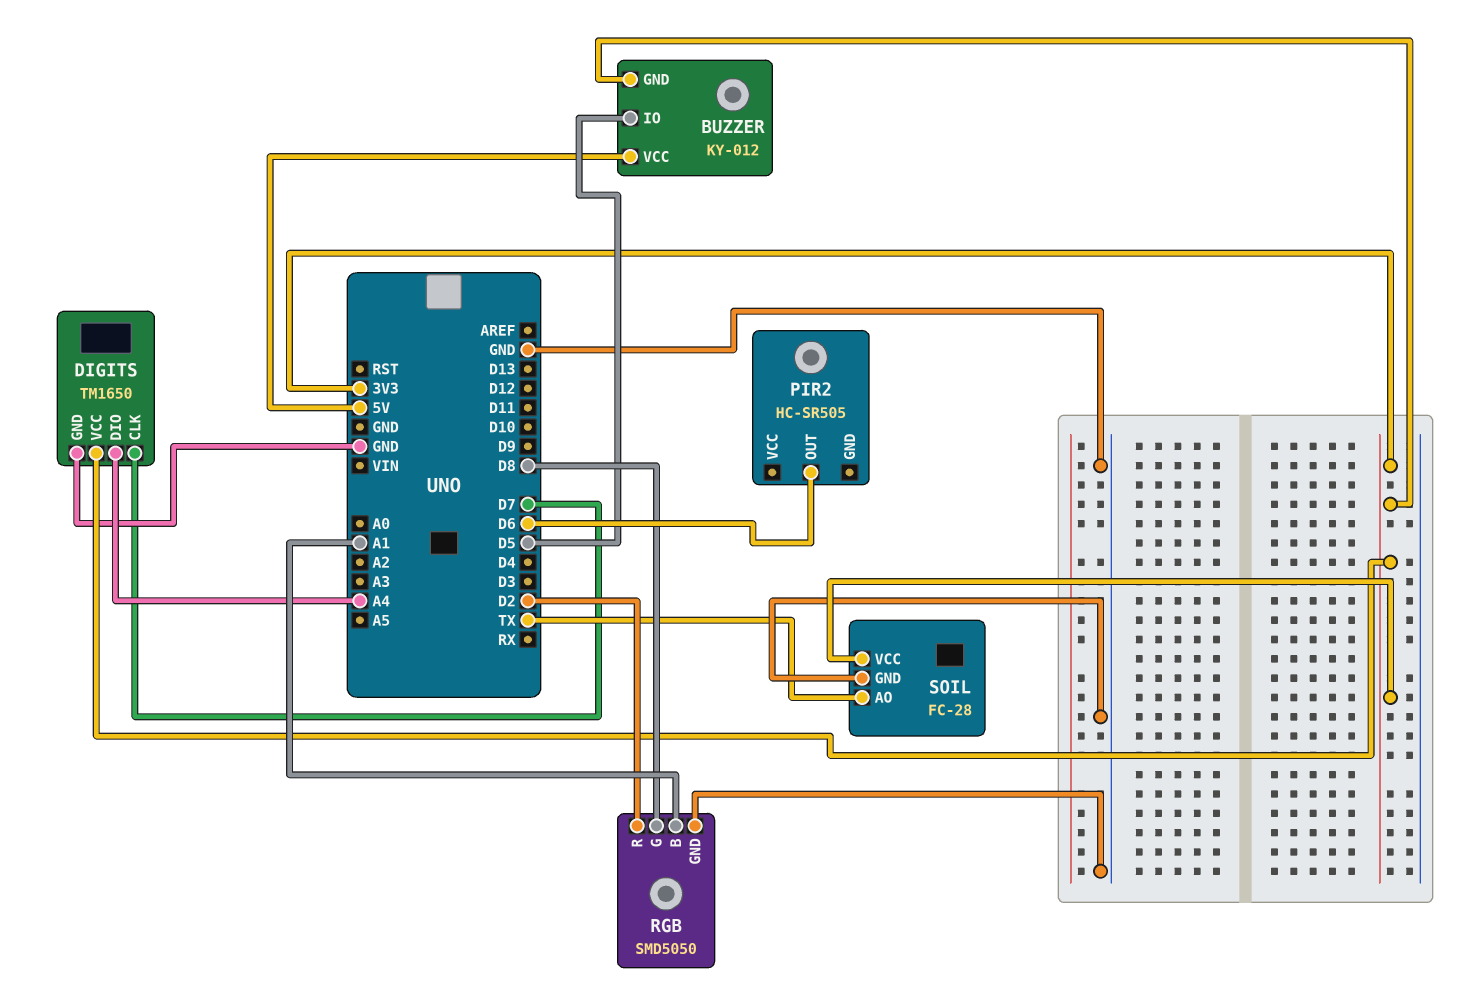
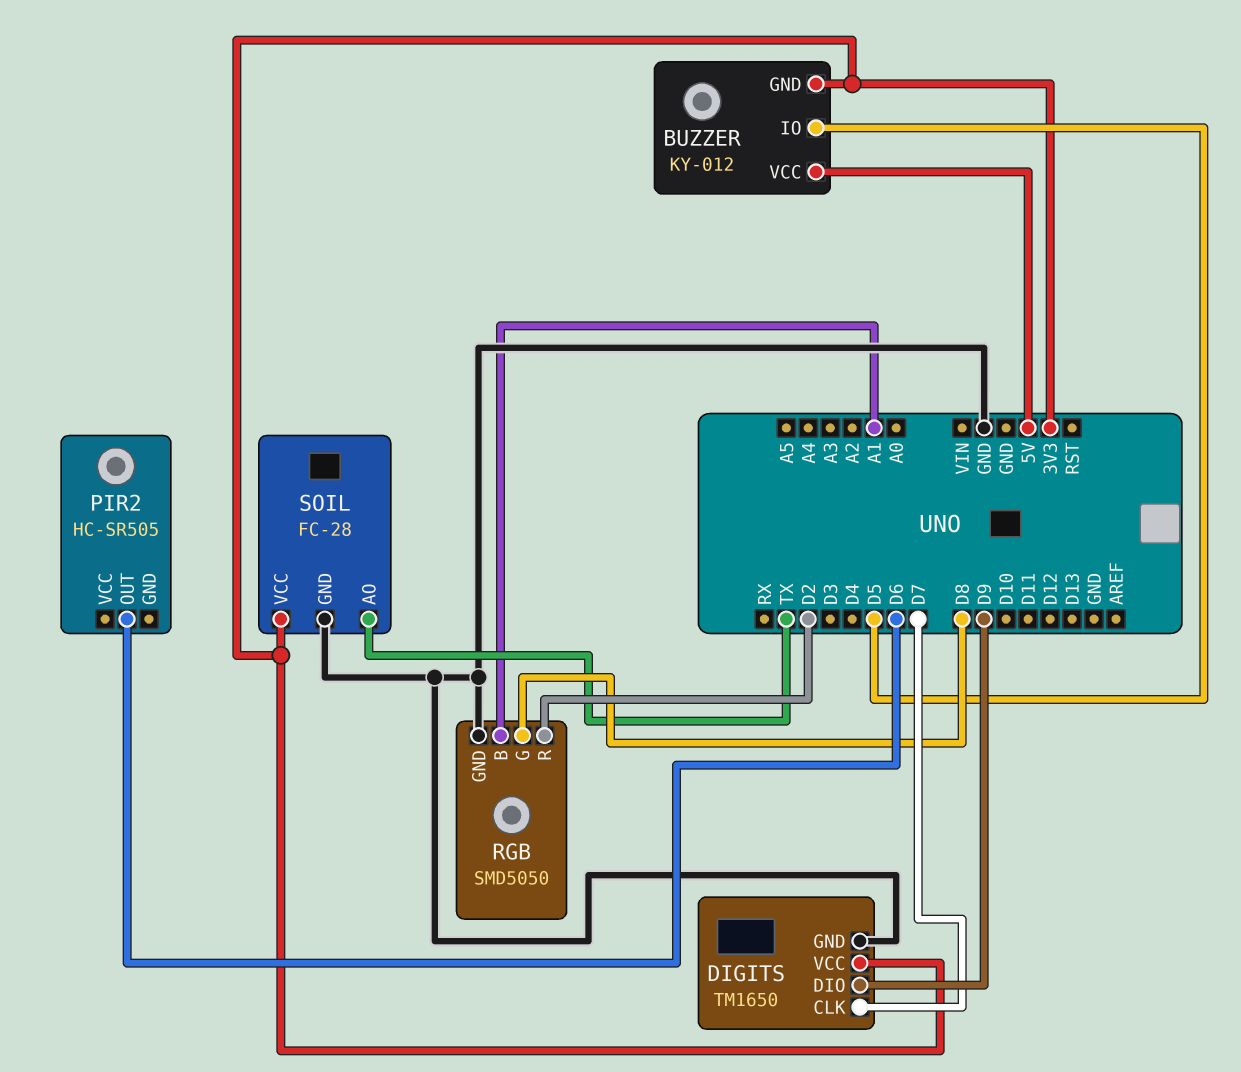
DIGITS pin DIO: A4 -> D9

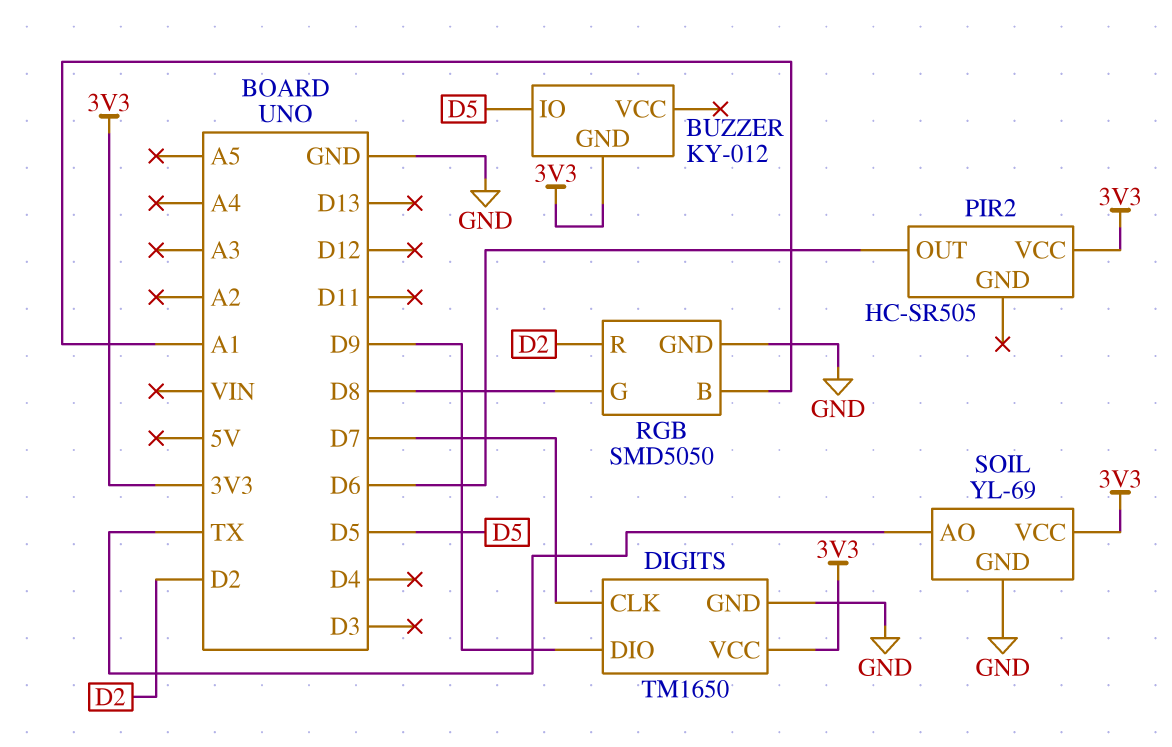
BUZZER pin VCC: 5V -> none
PIR2 pin VCC: none -> 3V3
SOIL: FC-28 -> YL-69

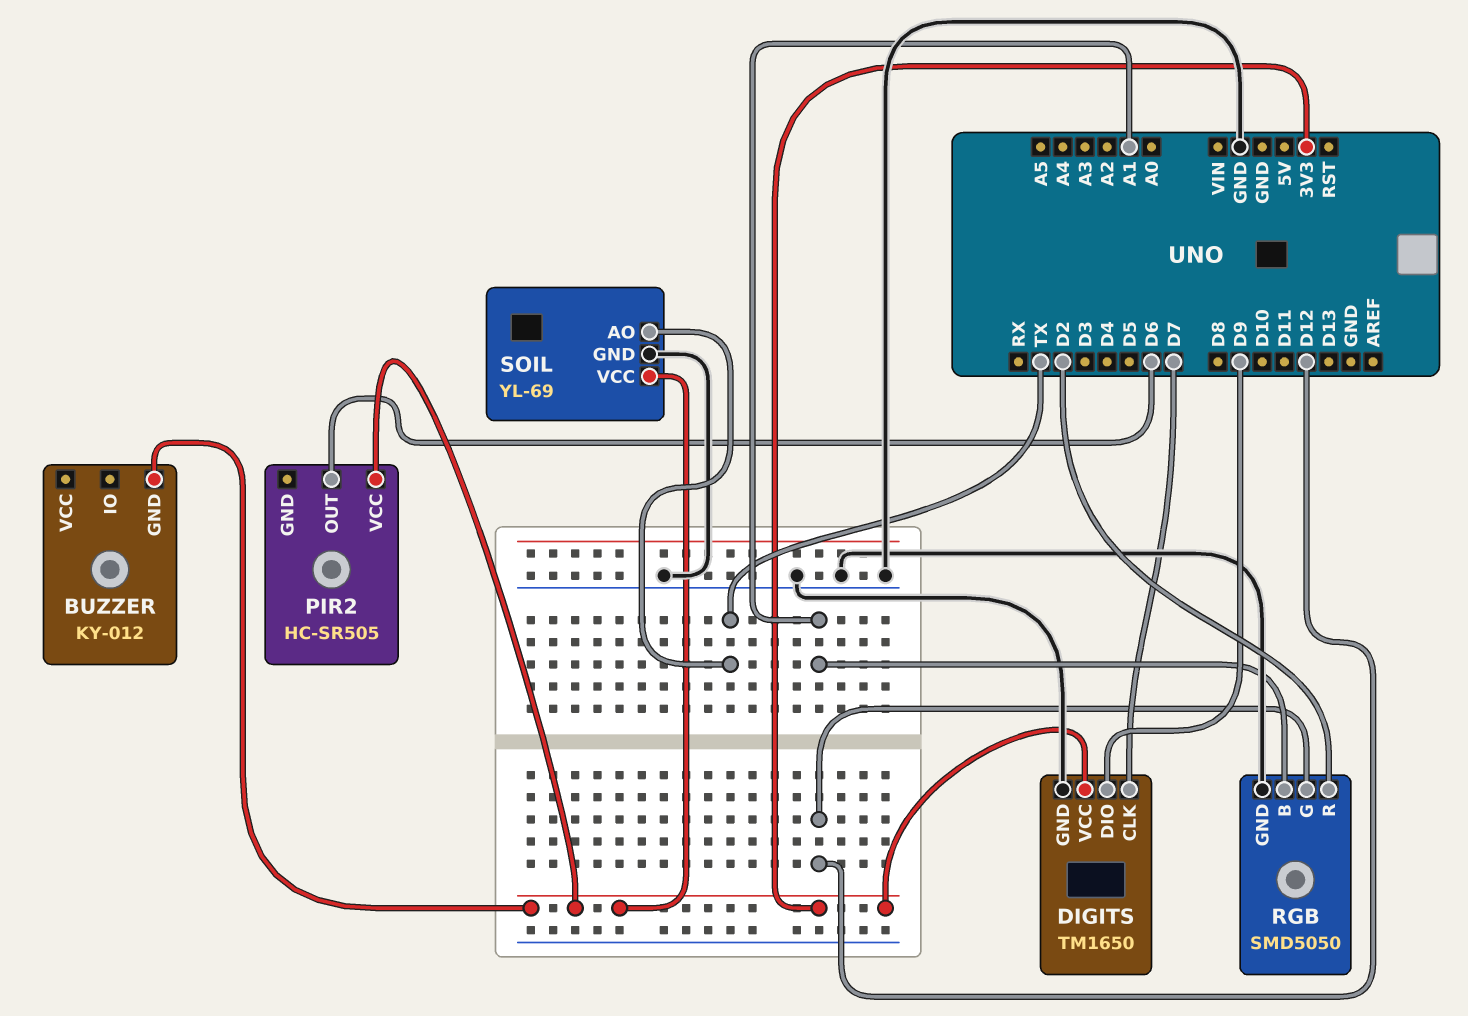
BUZZER pin IO: D5 -> none
RGB pin G: D8 -> D12

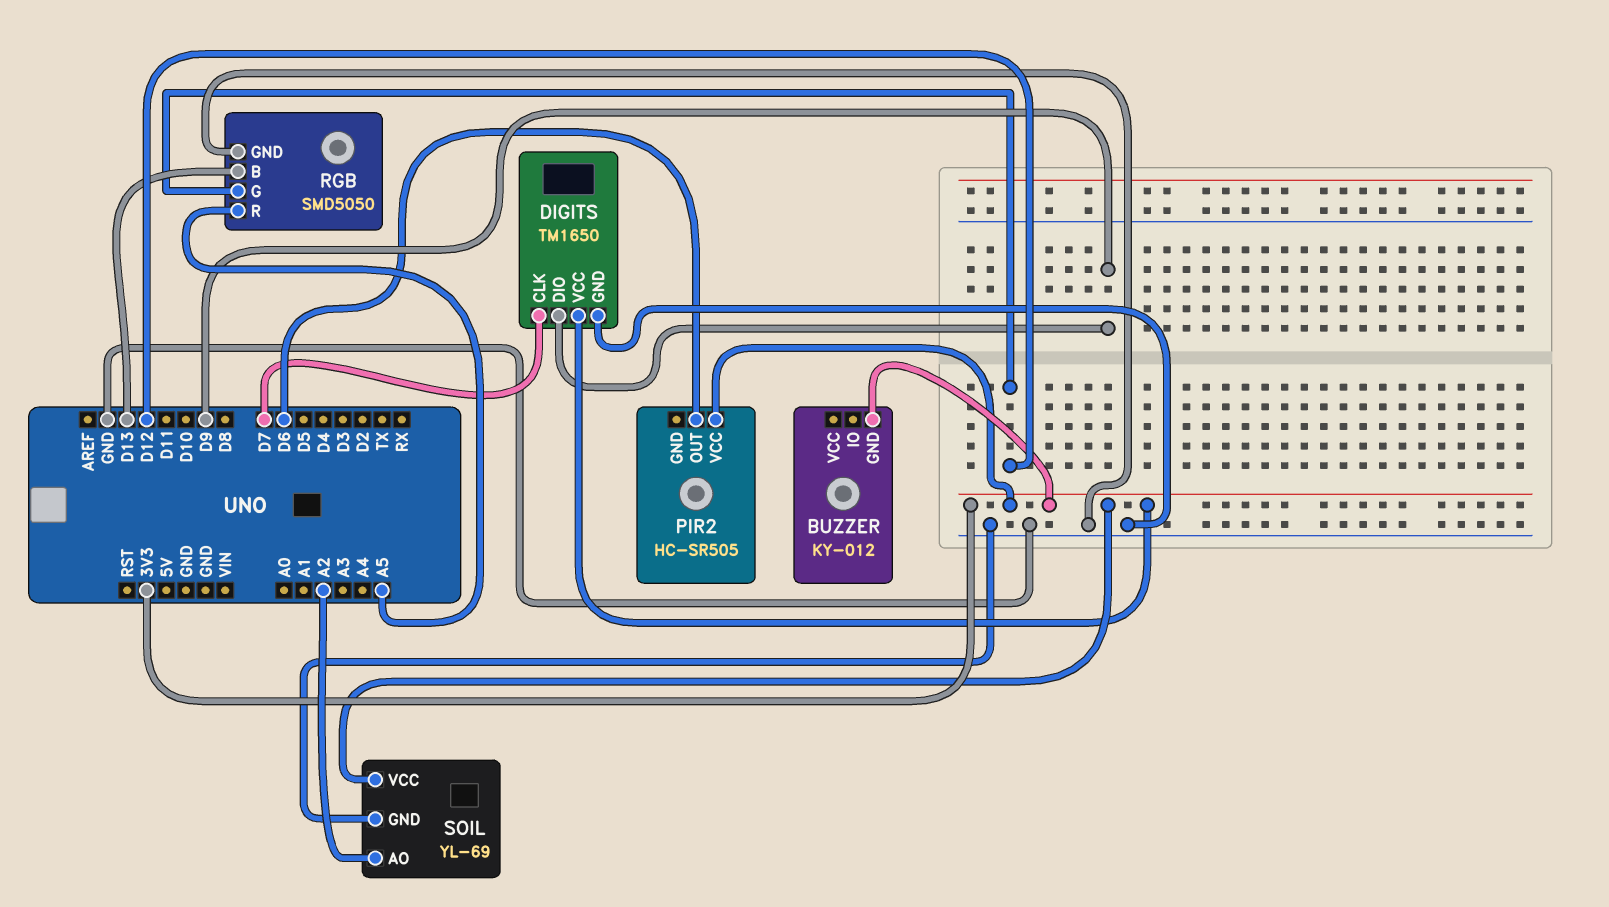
RGB pin B: A1 -> D13
RGB pin R: D2 -> A5
SOIL pin AO: TX -> A2

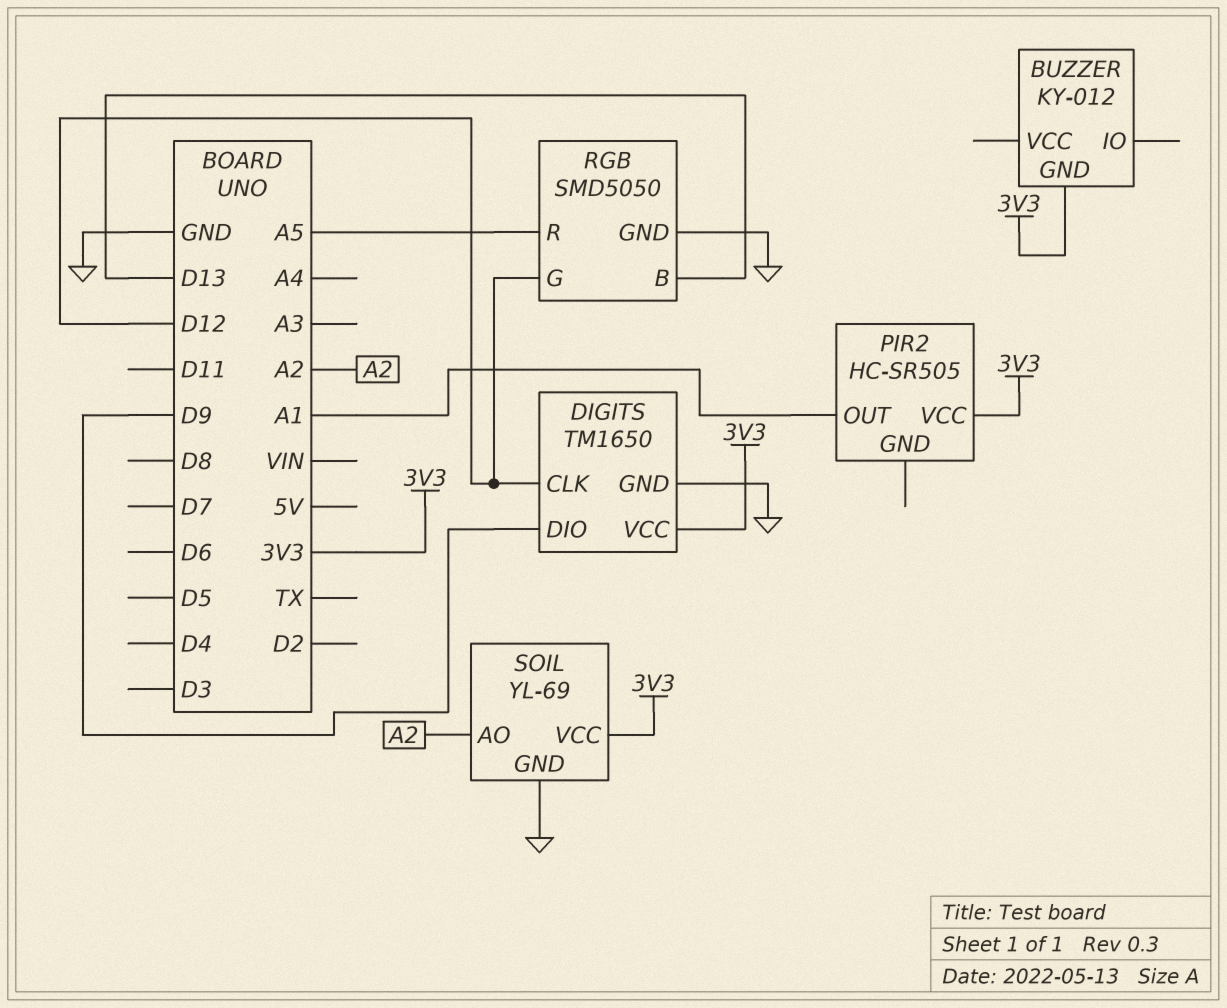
DIGITS pin CLK: D7 -> D12
PIR2 pin OUT: D6 -> A1

